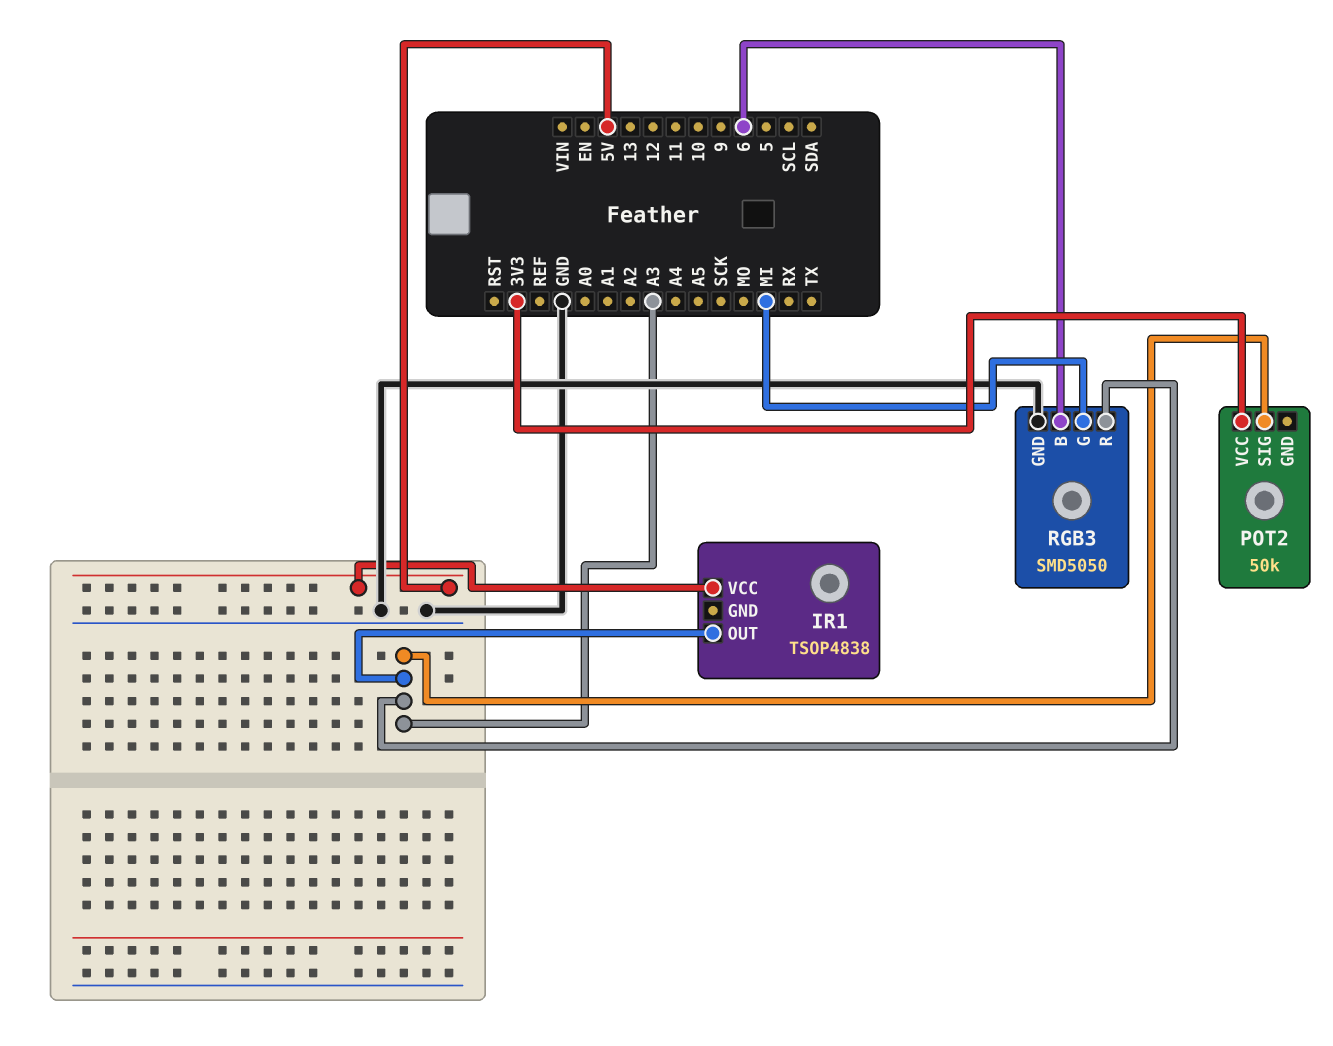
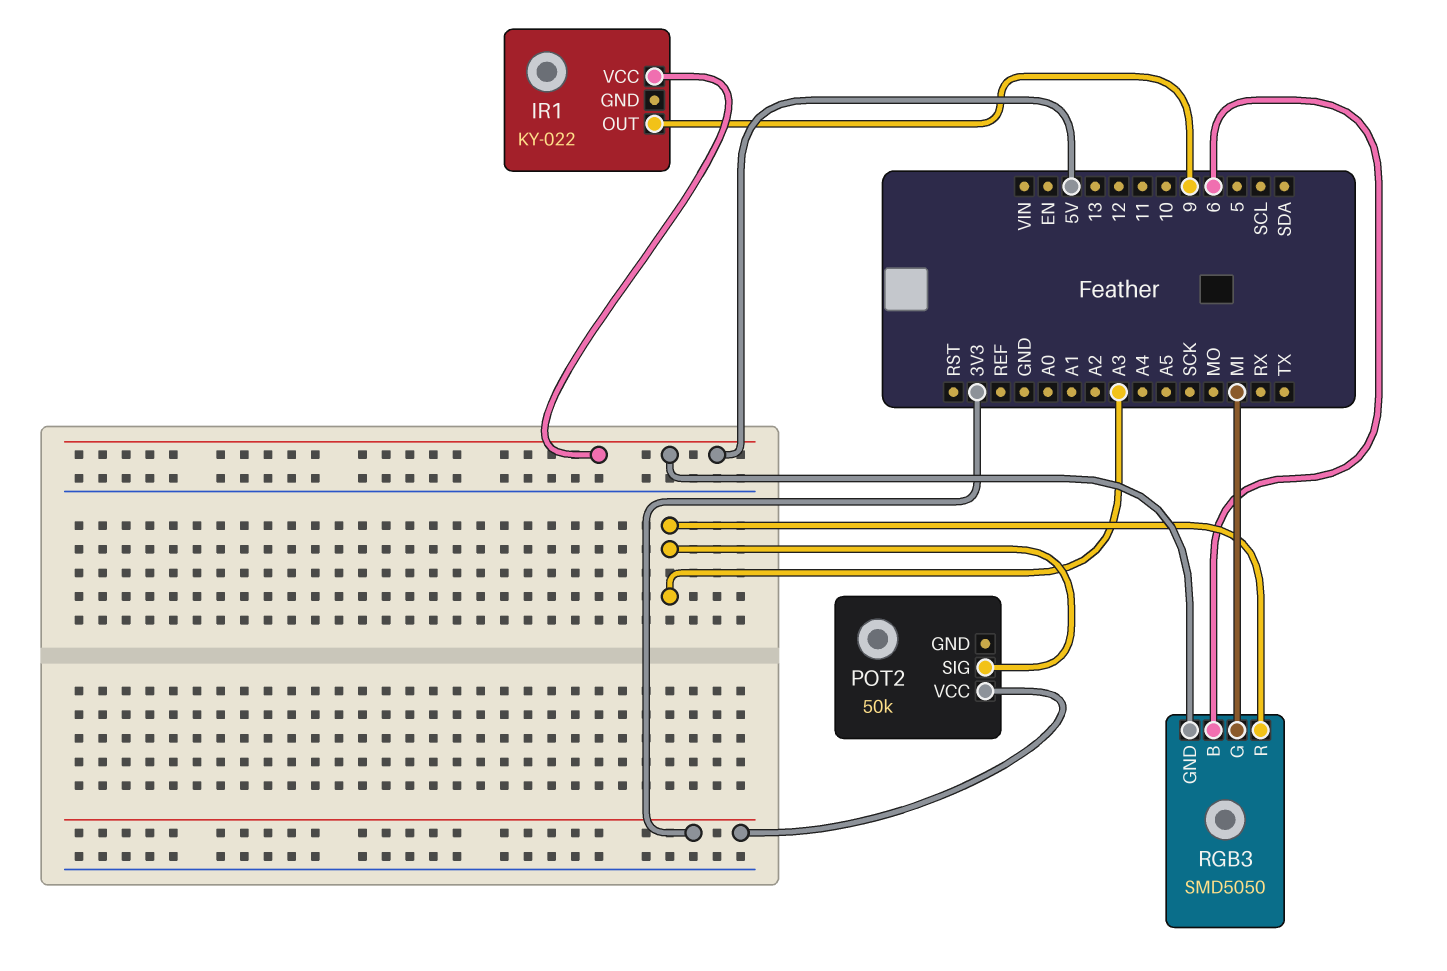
IR1: TSOP4838 -> KY-022
IR1 pin OUT: A3 -> 9
RGB3 pin GND: GND -> 5V

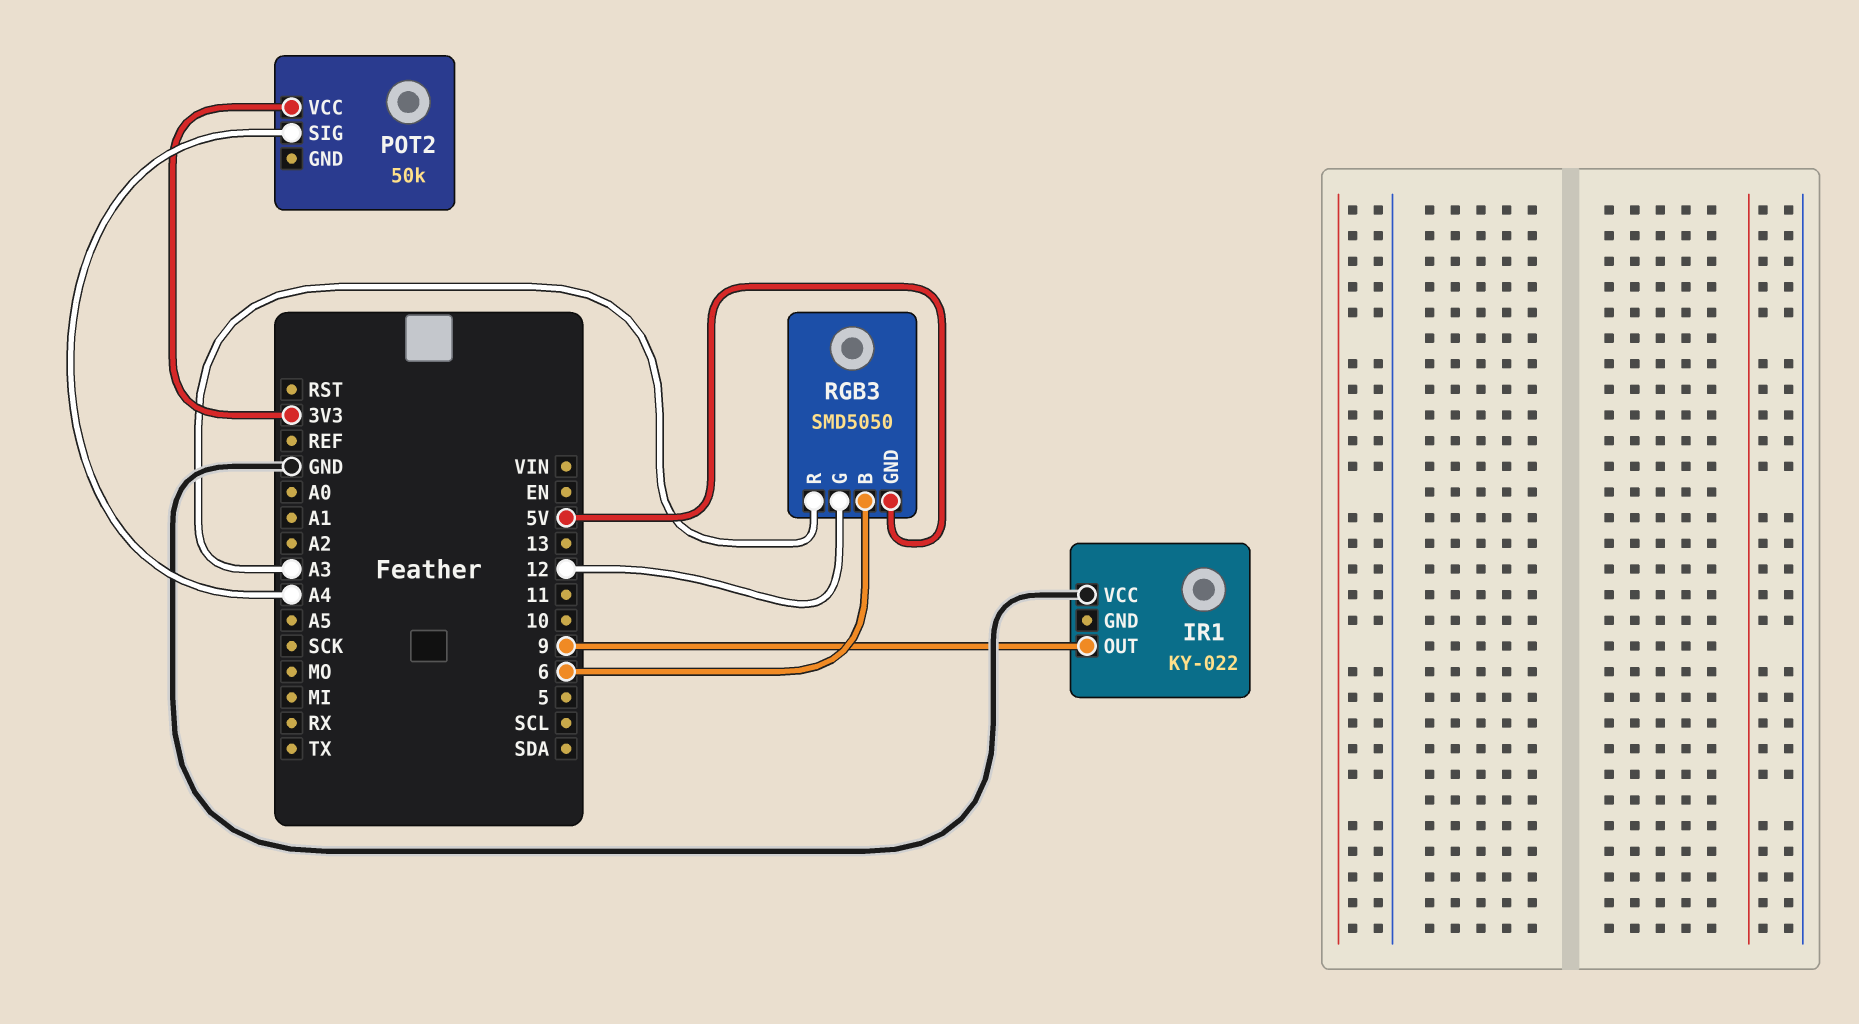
IR1 pin VCC: 5V -> GND
POT2 pin SIG: A3 -> A4
RGB3 pin G: MI -> 12

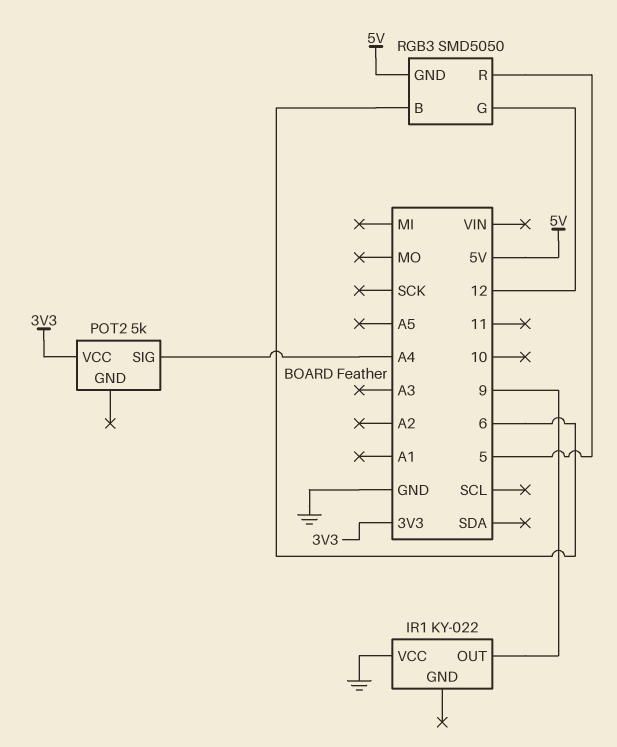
POT2: 50k -> 5k
RGB3 pin R: A3 -> 5

